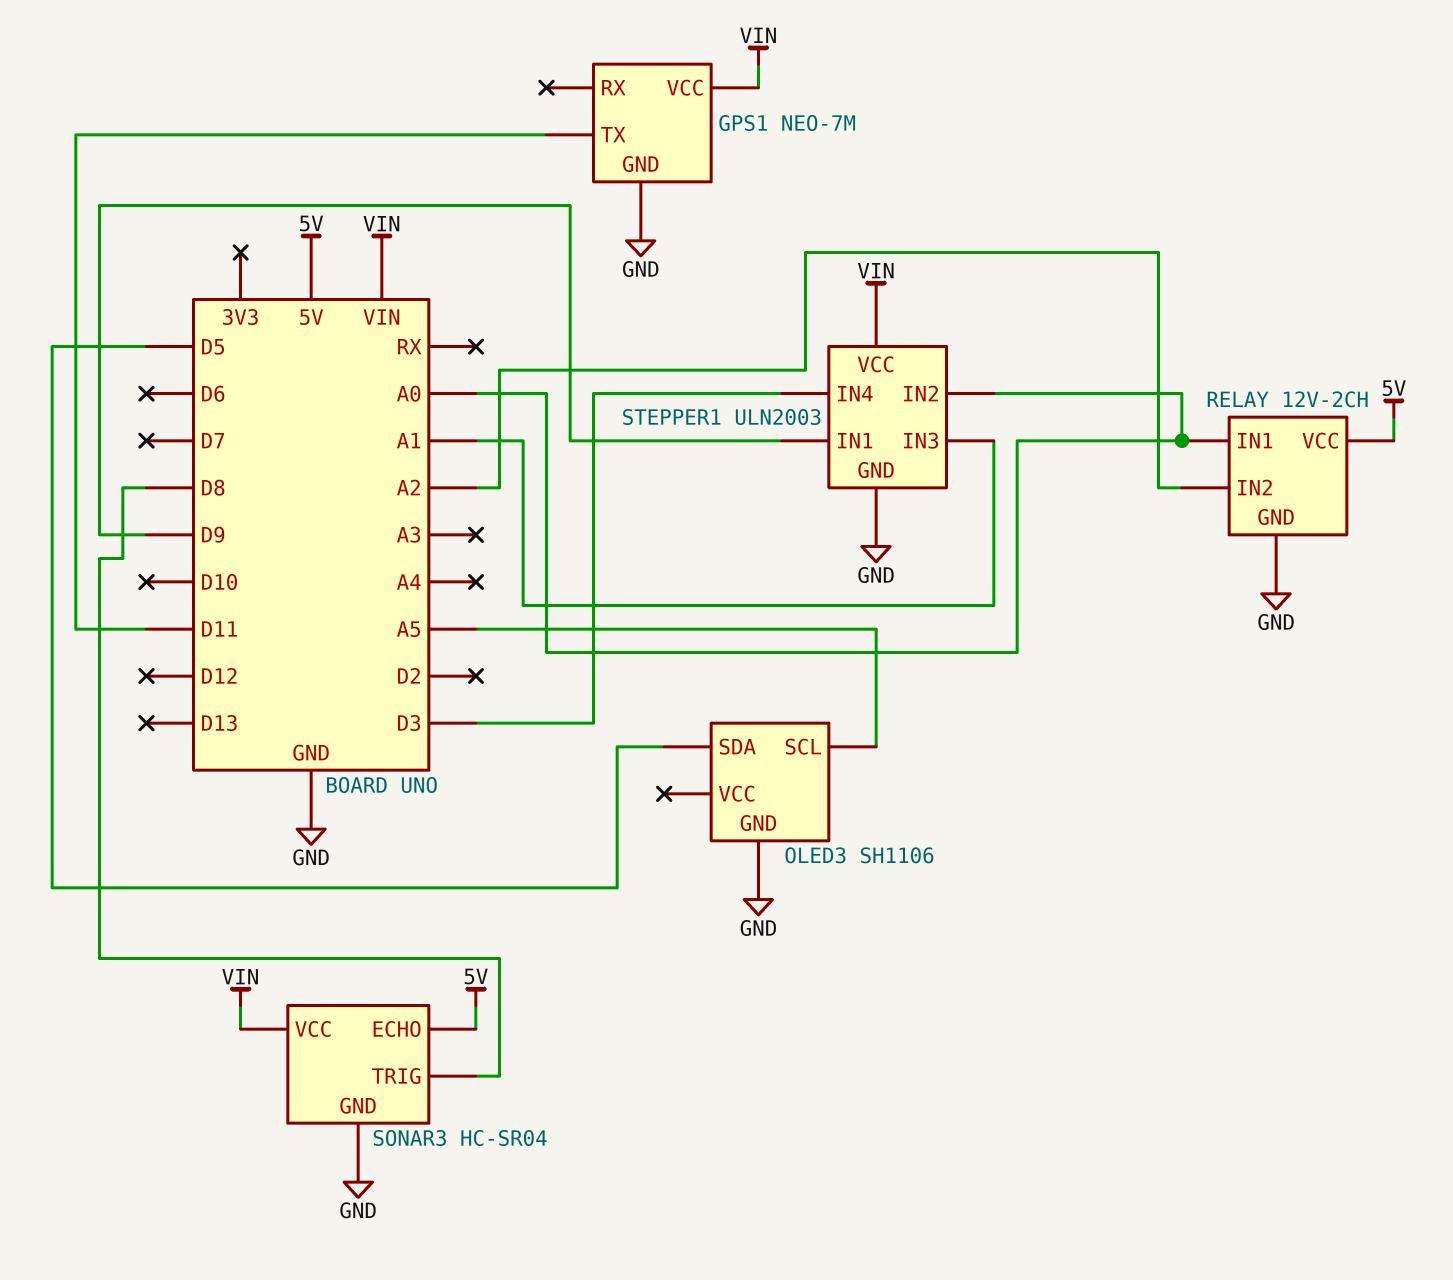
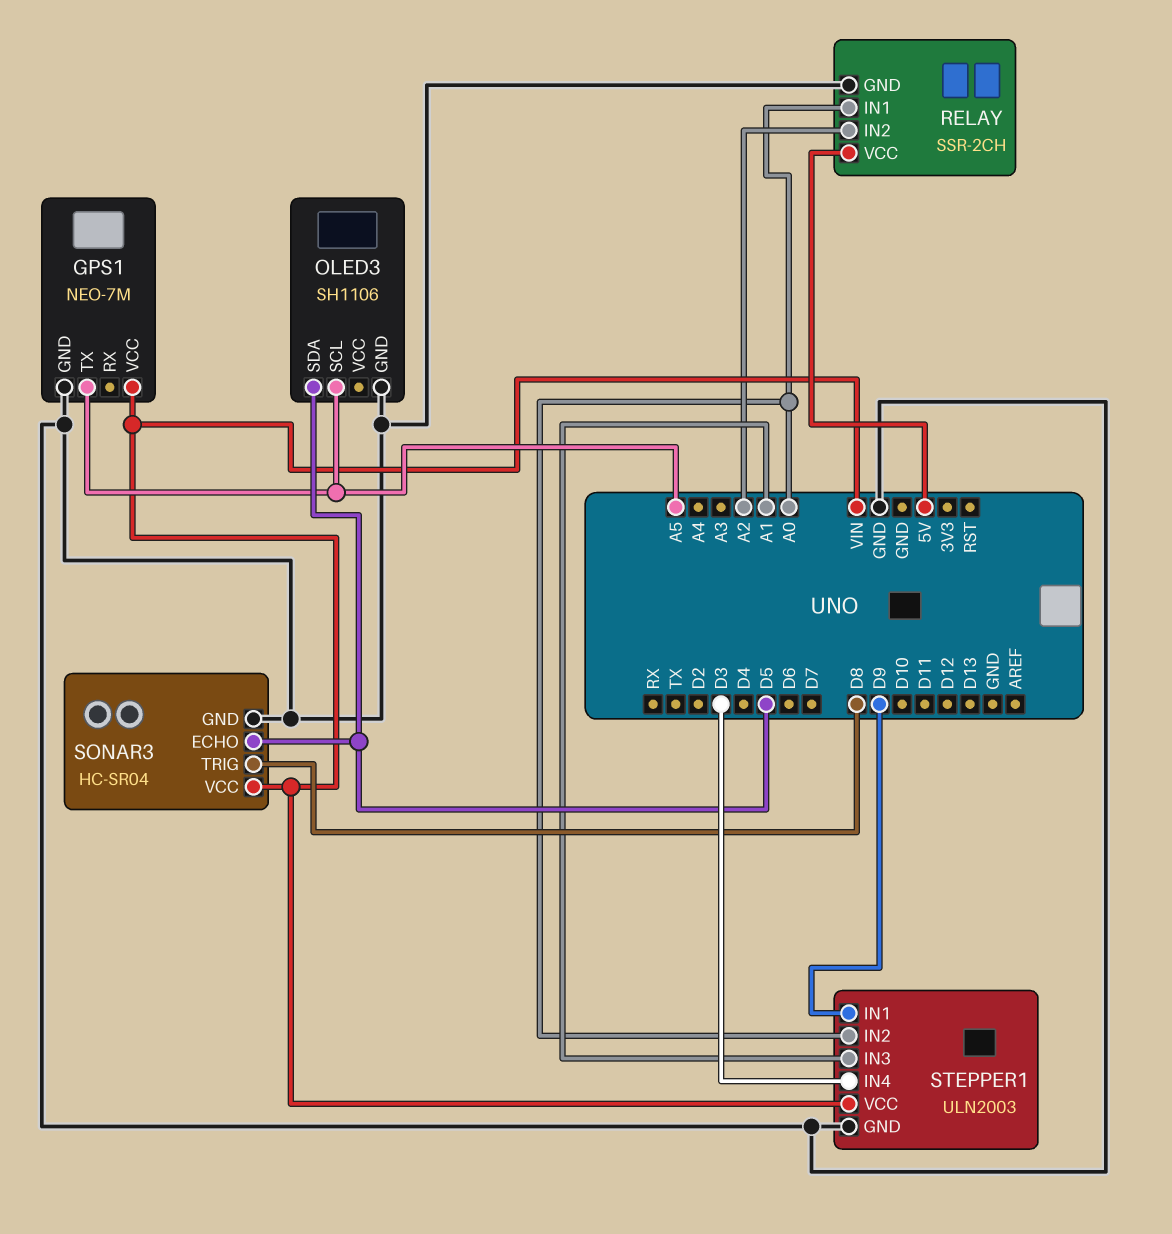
GPS1 pin TX: D11 -> A5
RELAY: 12V-2CH -> SSR-2CH
SONAR3 pin ECHO: 5V -> D5

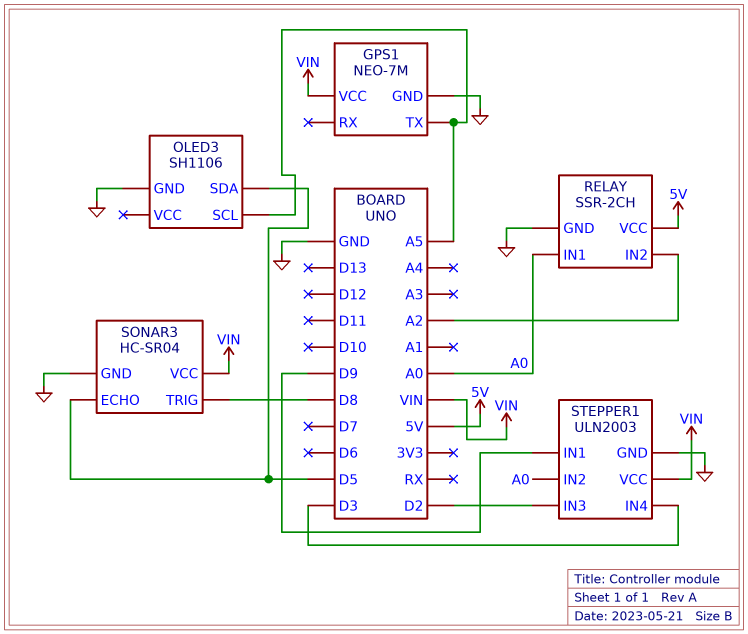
STEPPER1 pin IN3: A1 -> D2

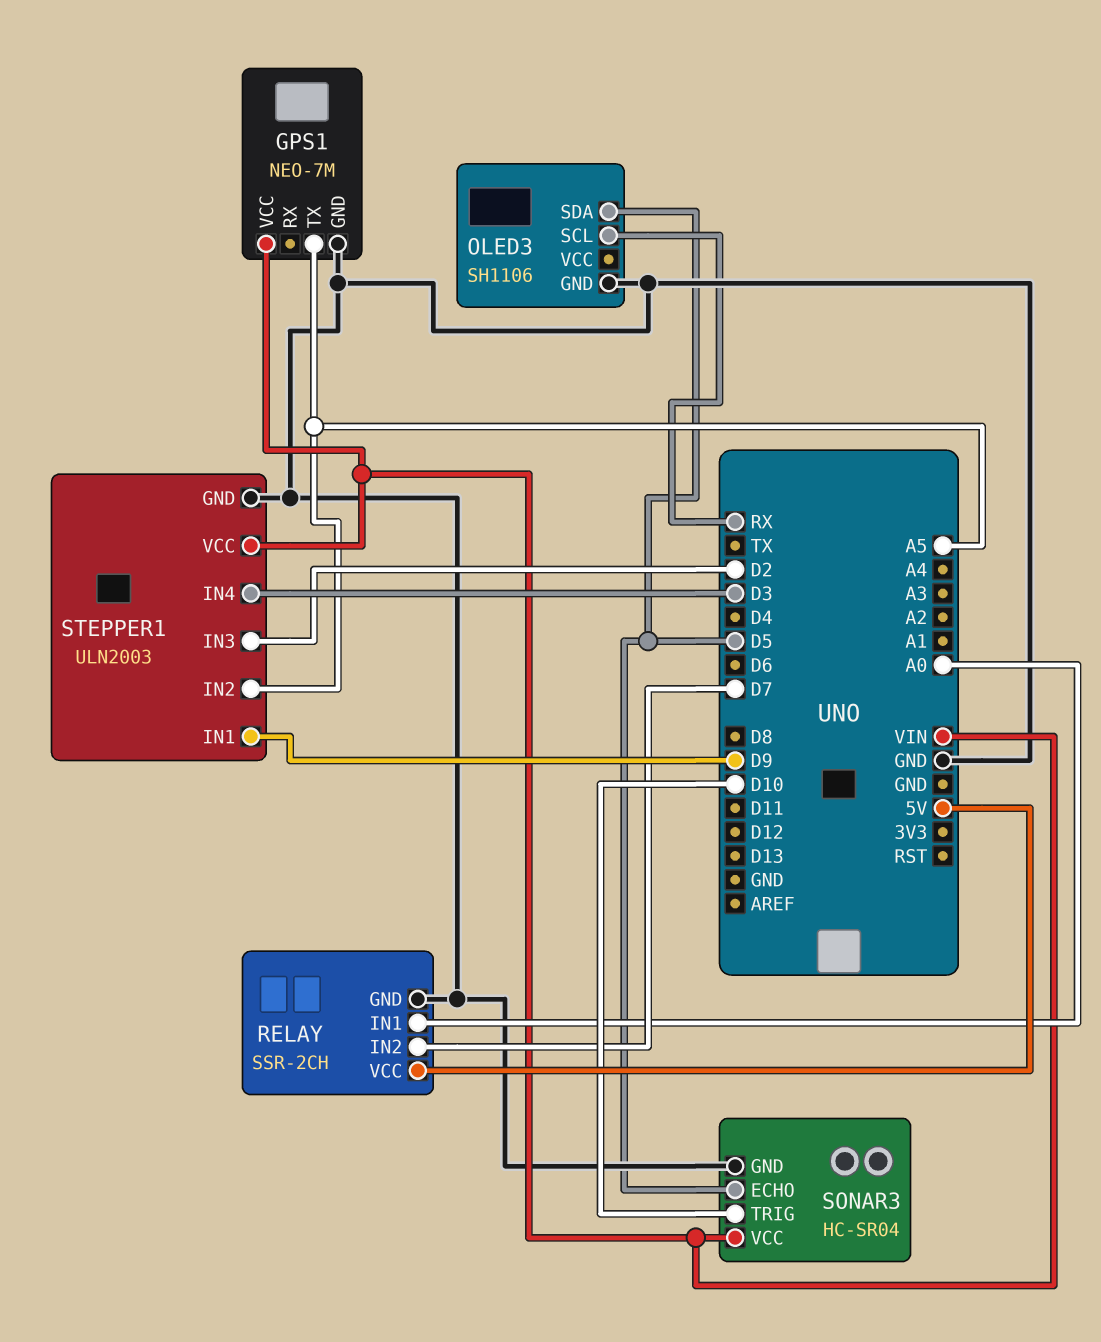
OLED3 pin SCL: A5 -> RX
RELAY pin IN2: A2 -> D7
SONAR3 pin TRIG: D8 -> D10
STEPPER1 pin IN2: A0 -> A5

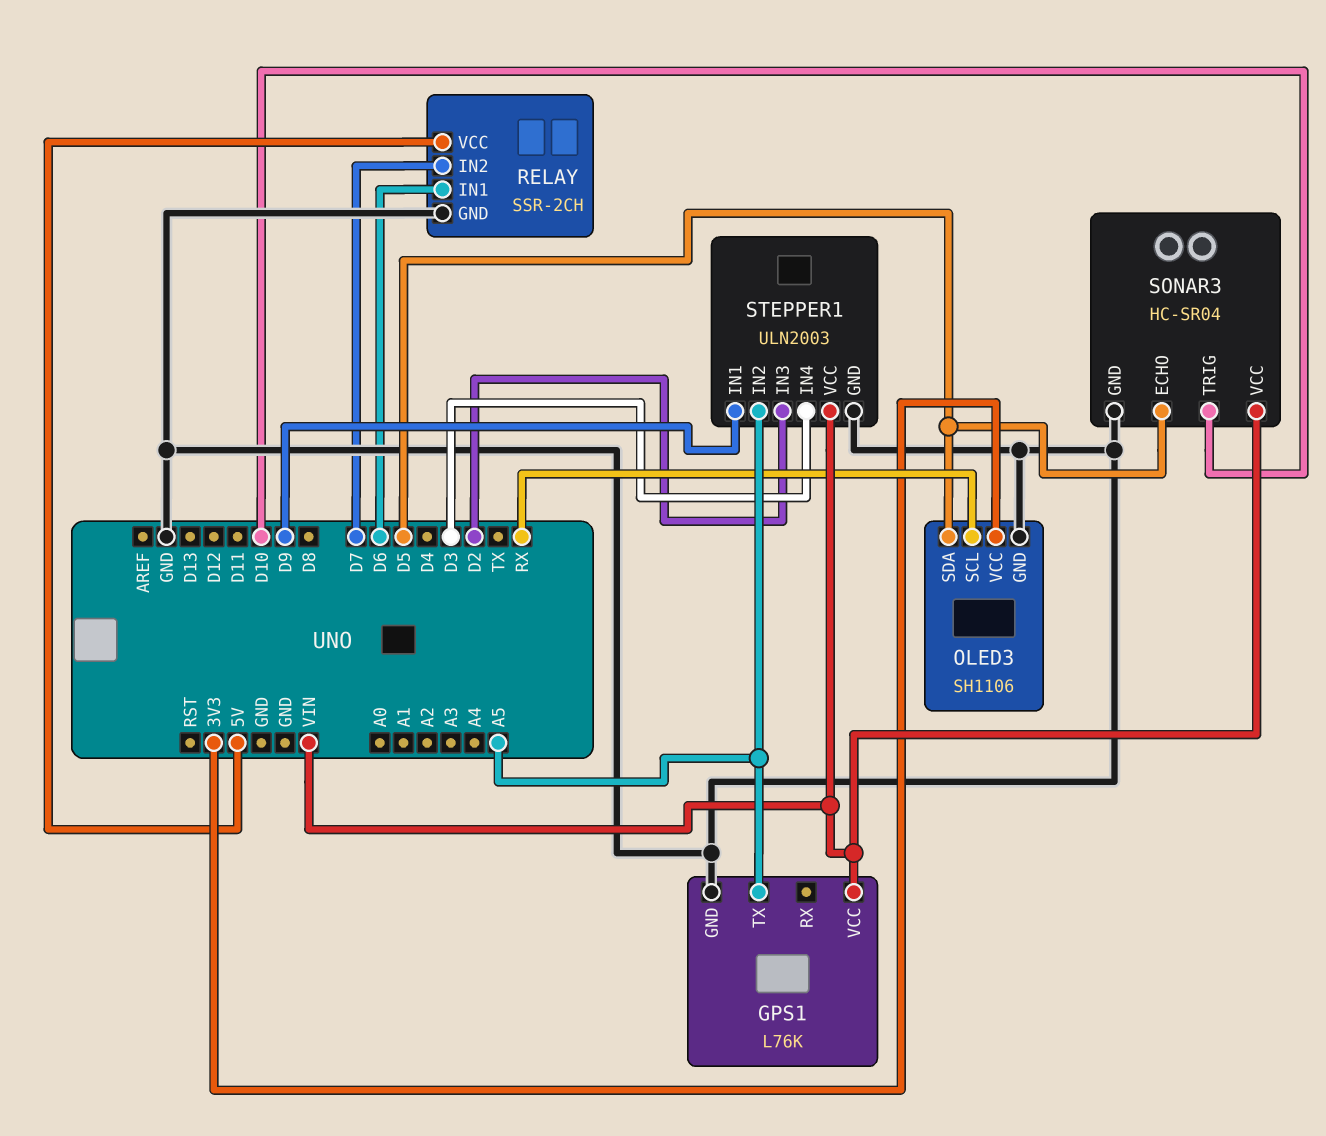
GPS1: NEO-7M -> L76K
OLED3 pin VCC: none -> 3V3
RELAY pin IN1: A0 -> D6

